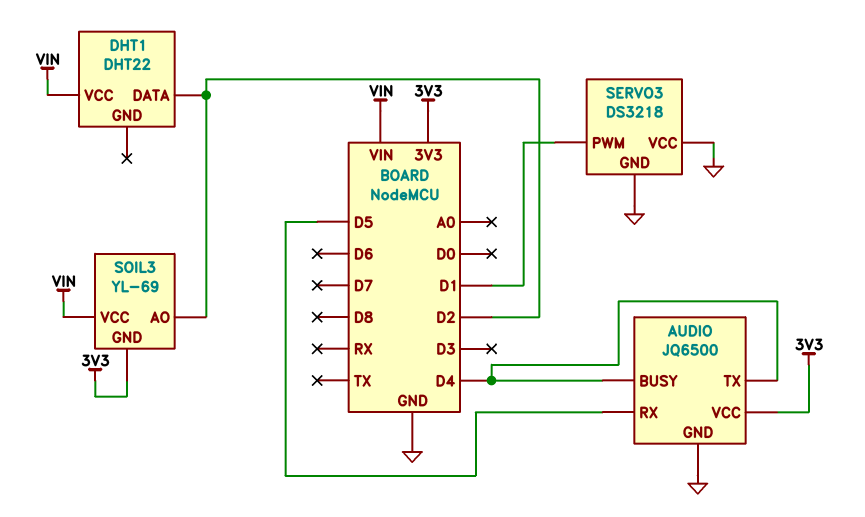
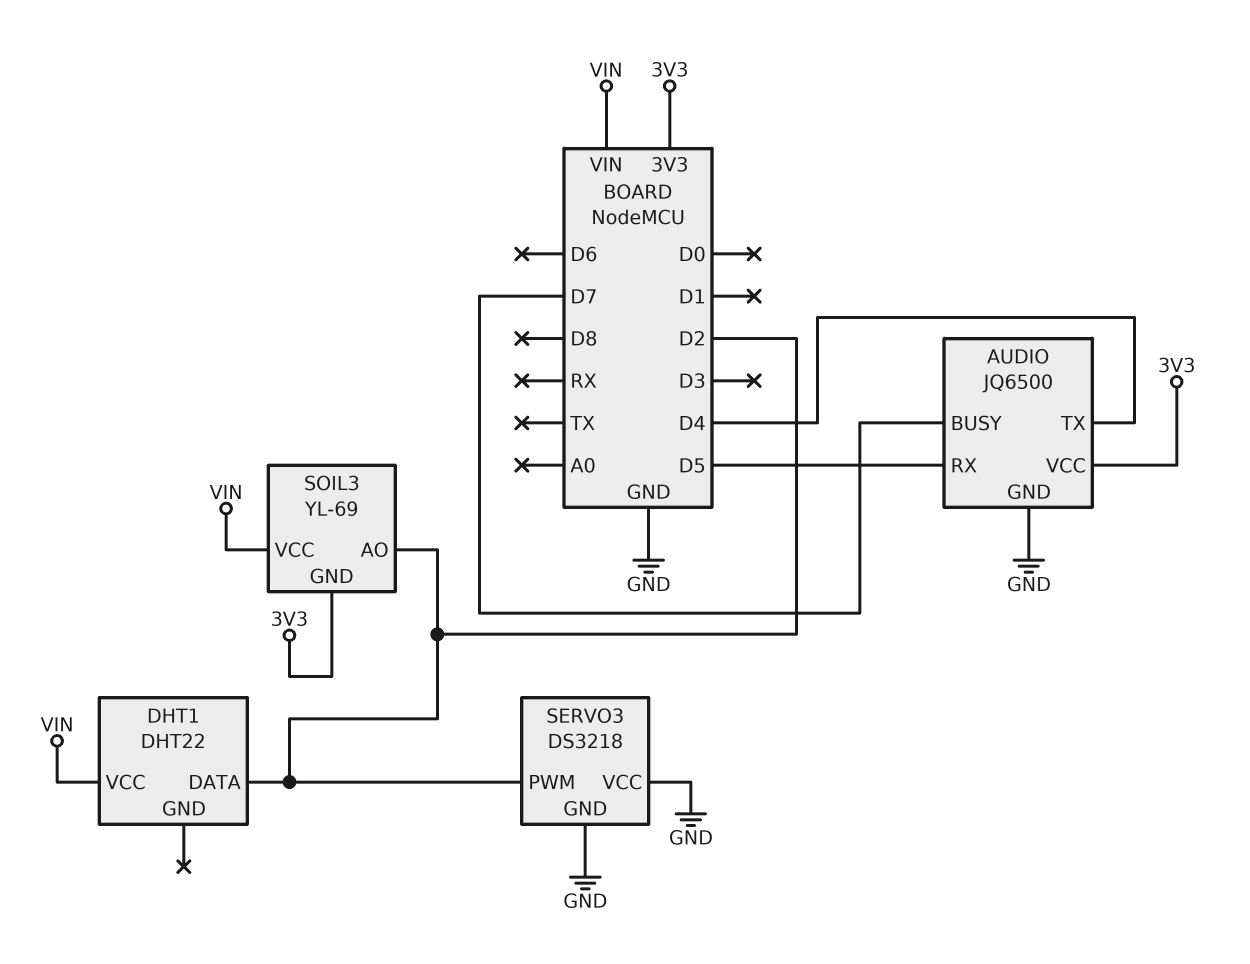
AUDIO pin BUSY: D4 -> D7
SERVO3 pin PWM: D1 -> D2

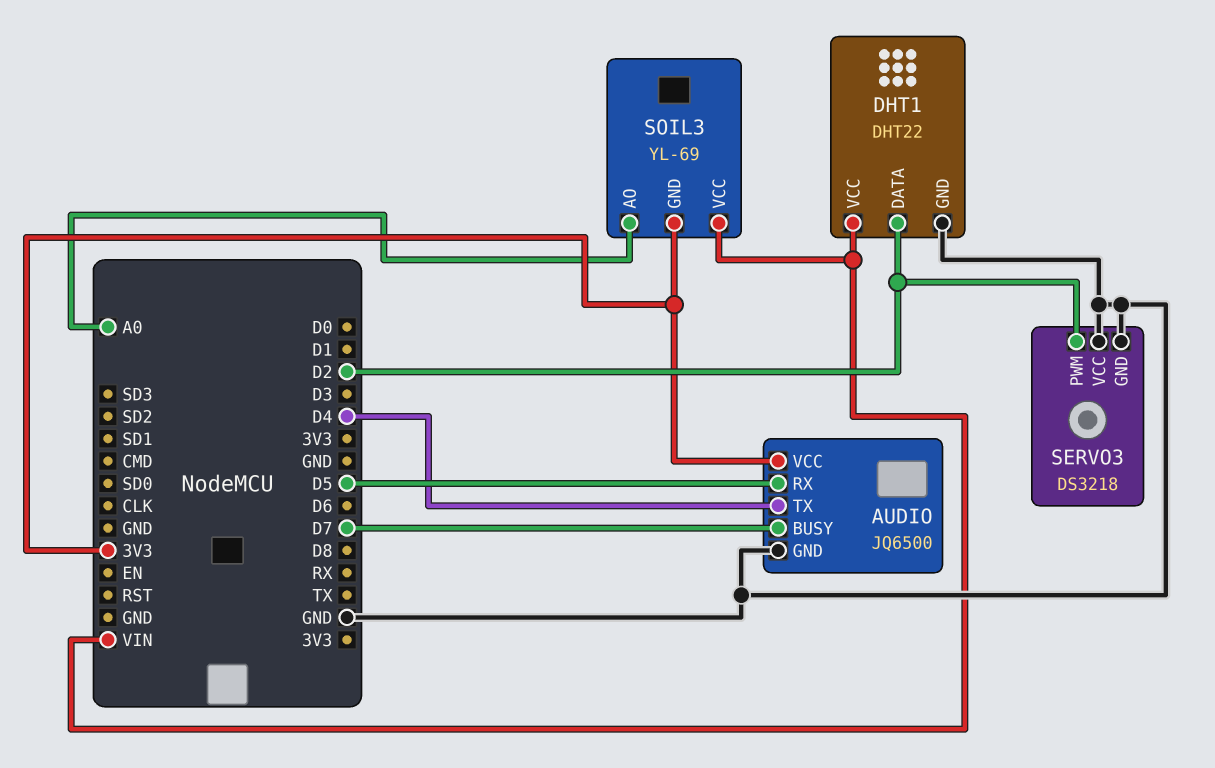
DHT1 pin GND: none -> GND
SOIL3 pin AO: D2 -> A0

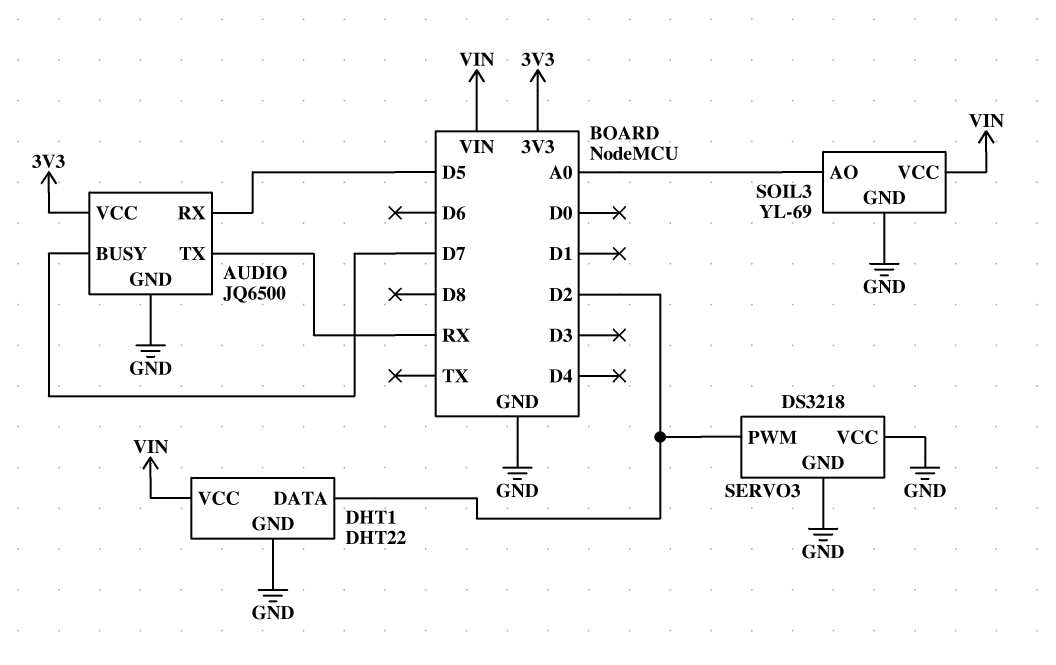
AUDIO pin TX: D4 -> RX
SOIL3 pin GND: 3V3 -> GND

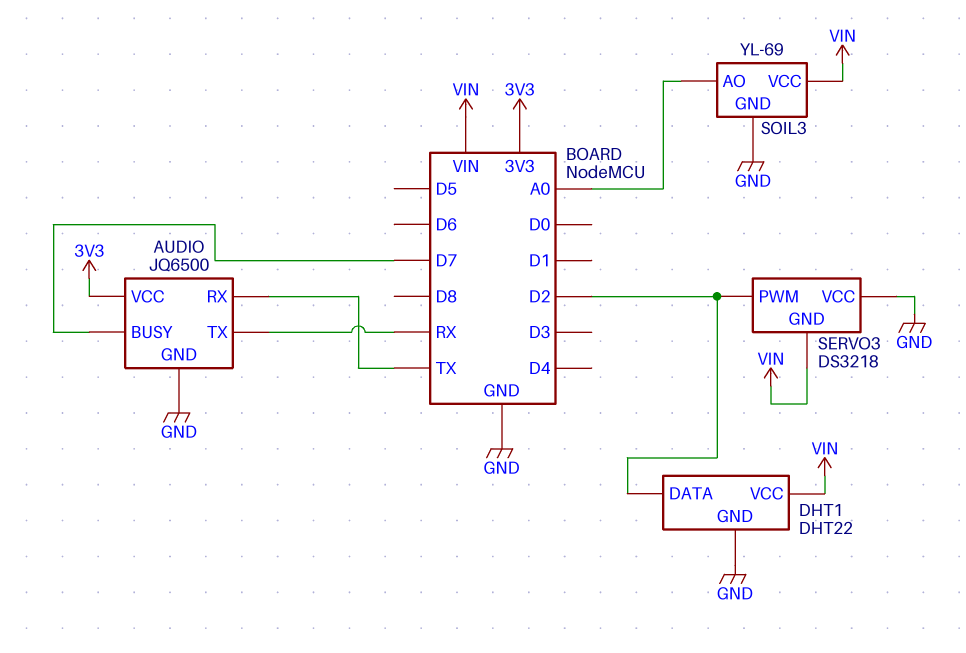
AUDIO pin RX: D5 -> TX
SERVO3 pin GND: GND -> VIN

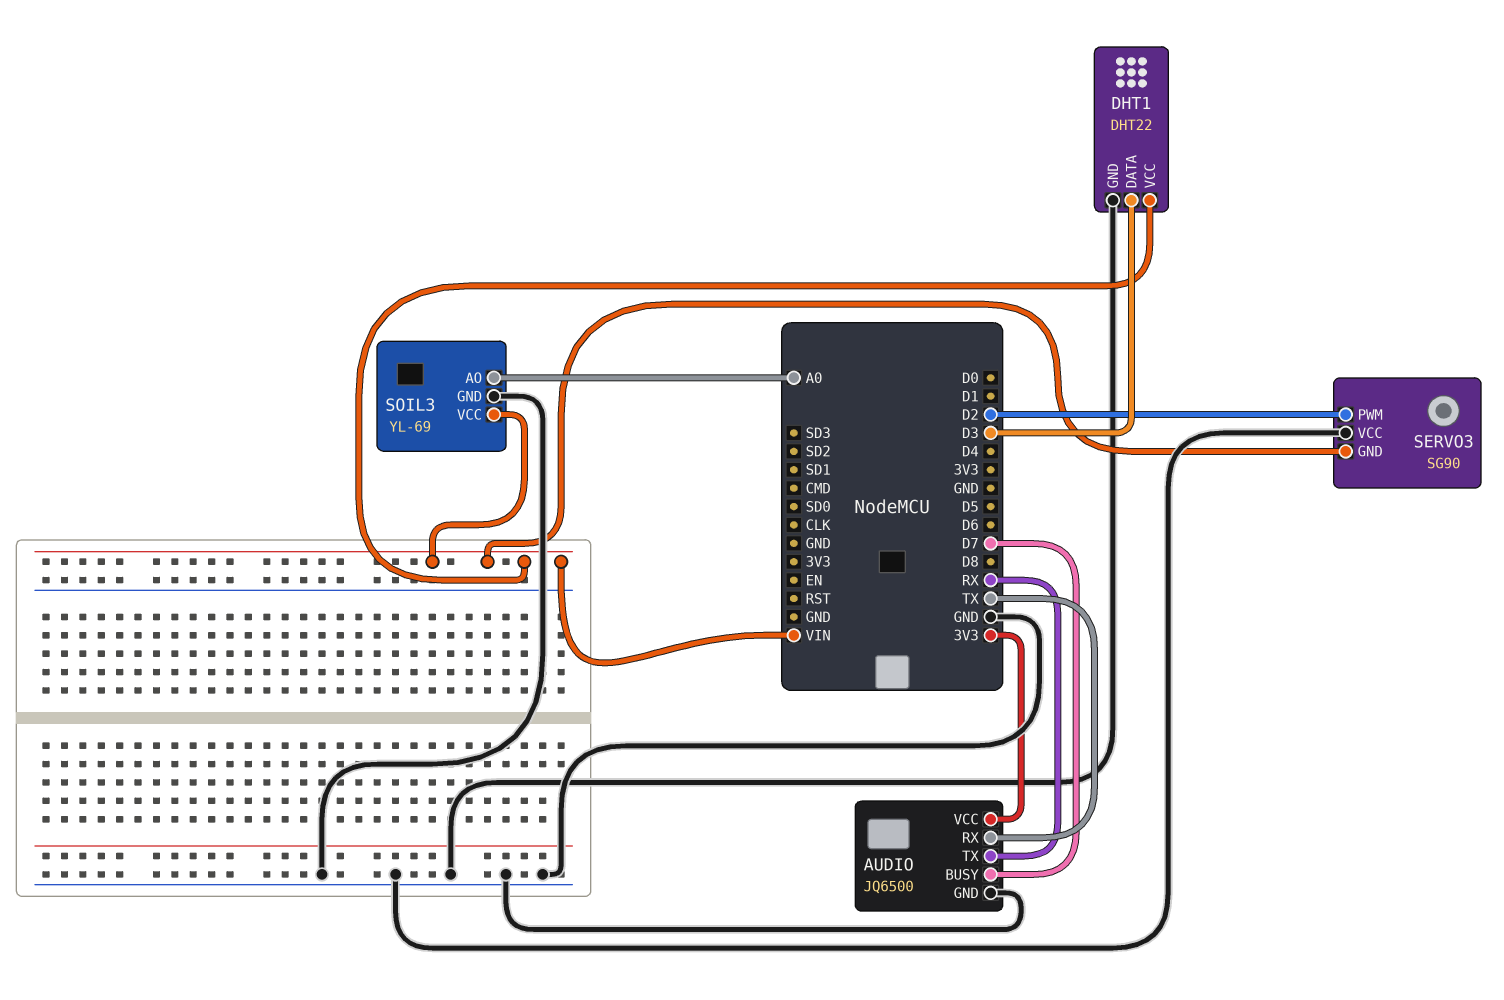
DHT1 pin DATA: D2 -> D3
SERVO3: DS3218 -> SG90

